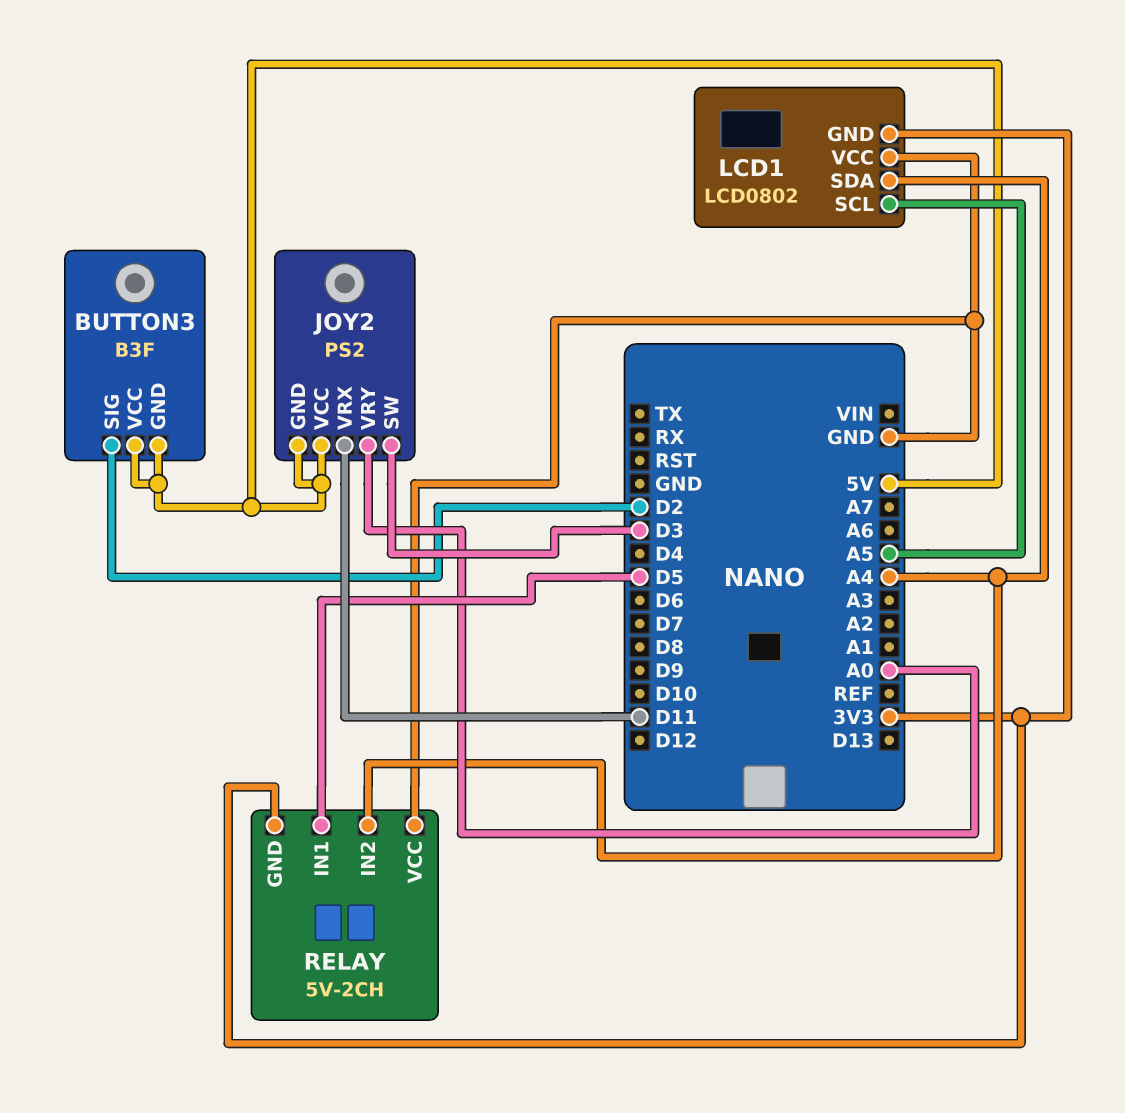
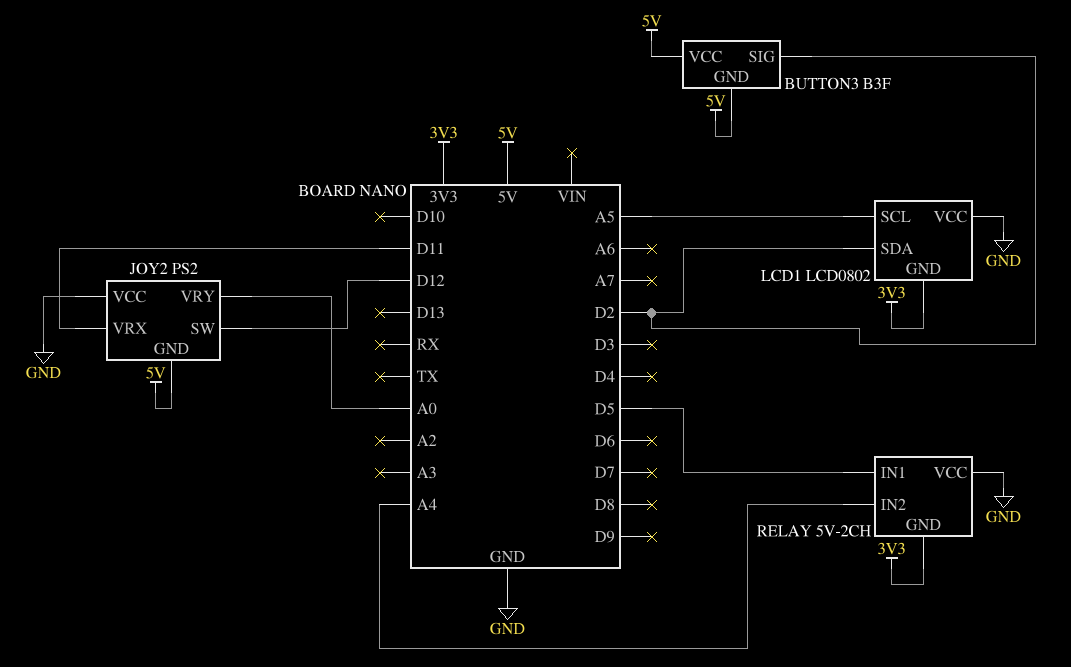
JOY2 pin SW: D3 -> D12
JOY2 pin VCC: 5V -> GND
LCD1 pin SDA: A4 -> D2

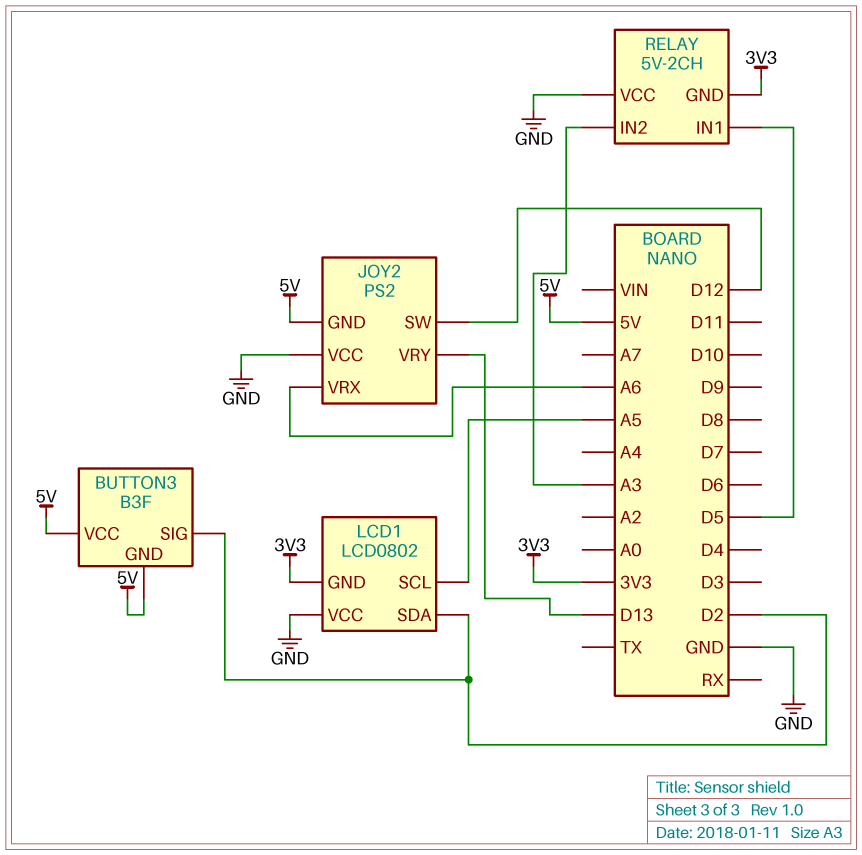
JOY2 pin VRX: D11 -> A6
JOY2 pin VRY: A0 -> D13
RELAY pin IN2: A4 -> A3

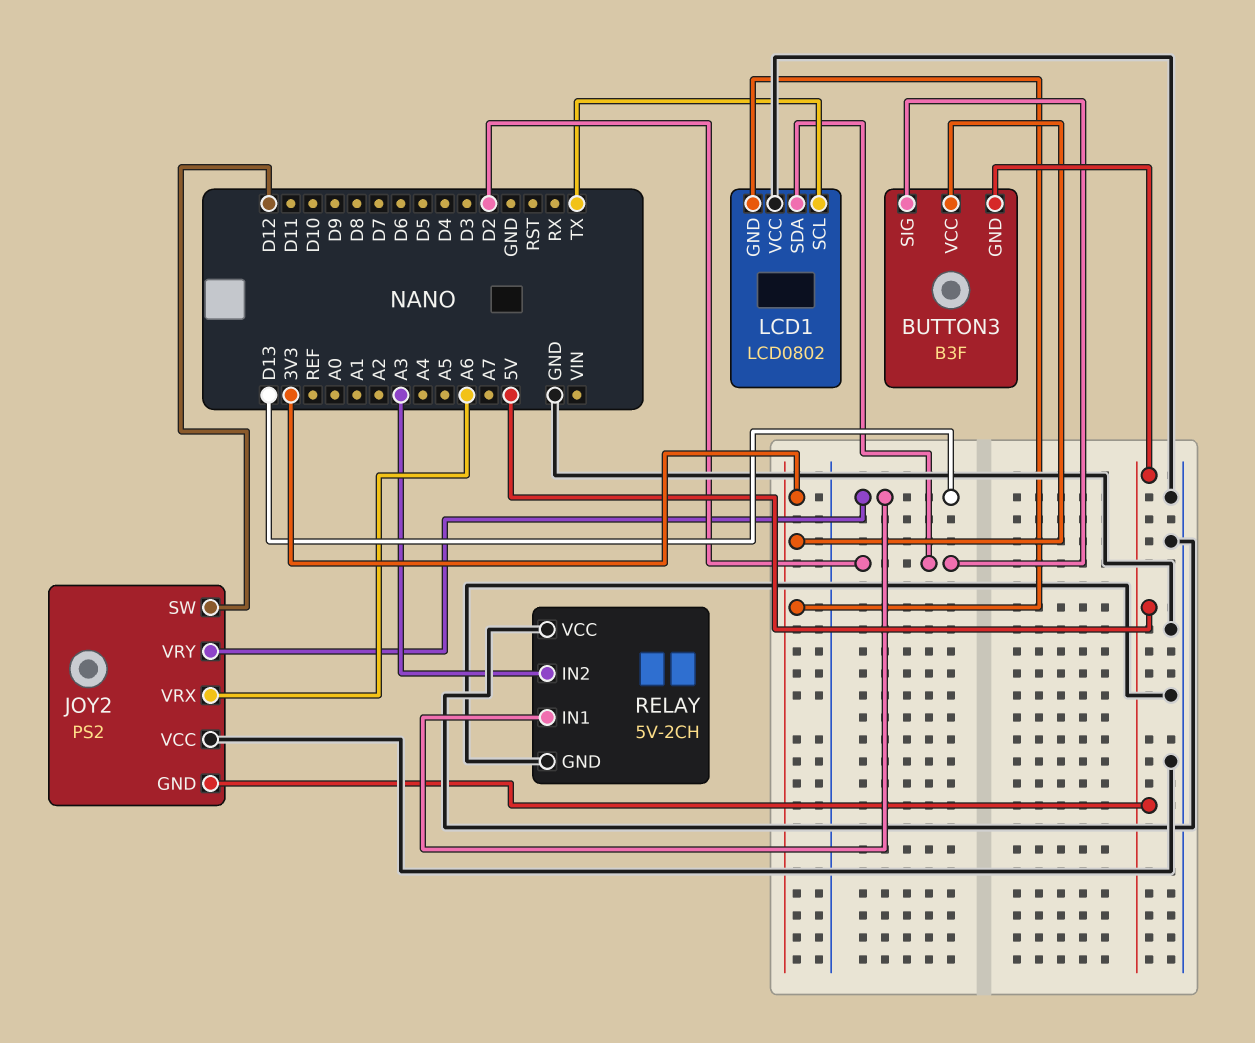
BUTTON3 pin VCC: 5V -> 3V3
LCD1 pin SCL: A5 -> TX
RELAY pin GND: 3V3 -> GND
RELAY pin IN1: D5 -> D13

